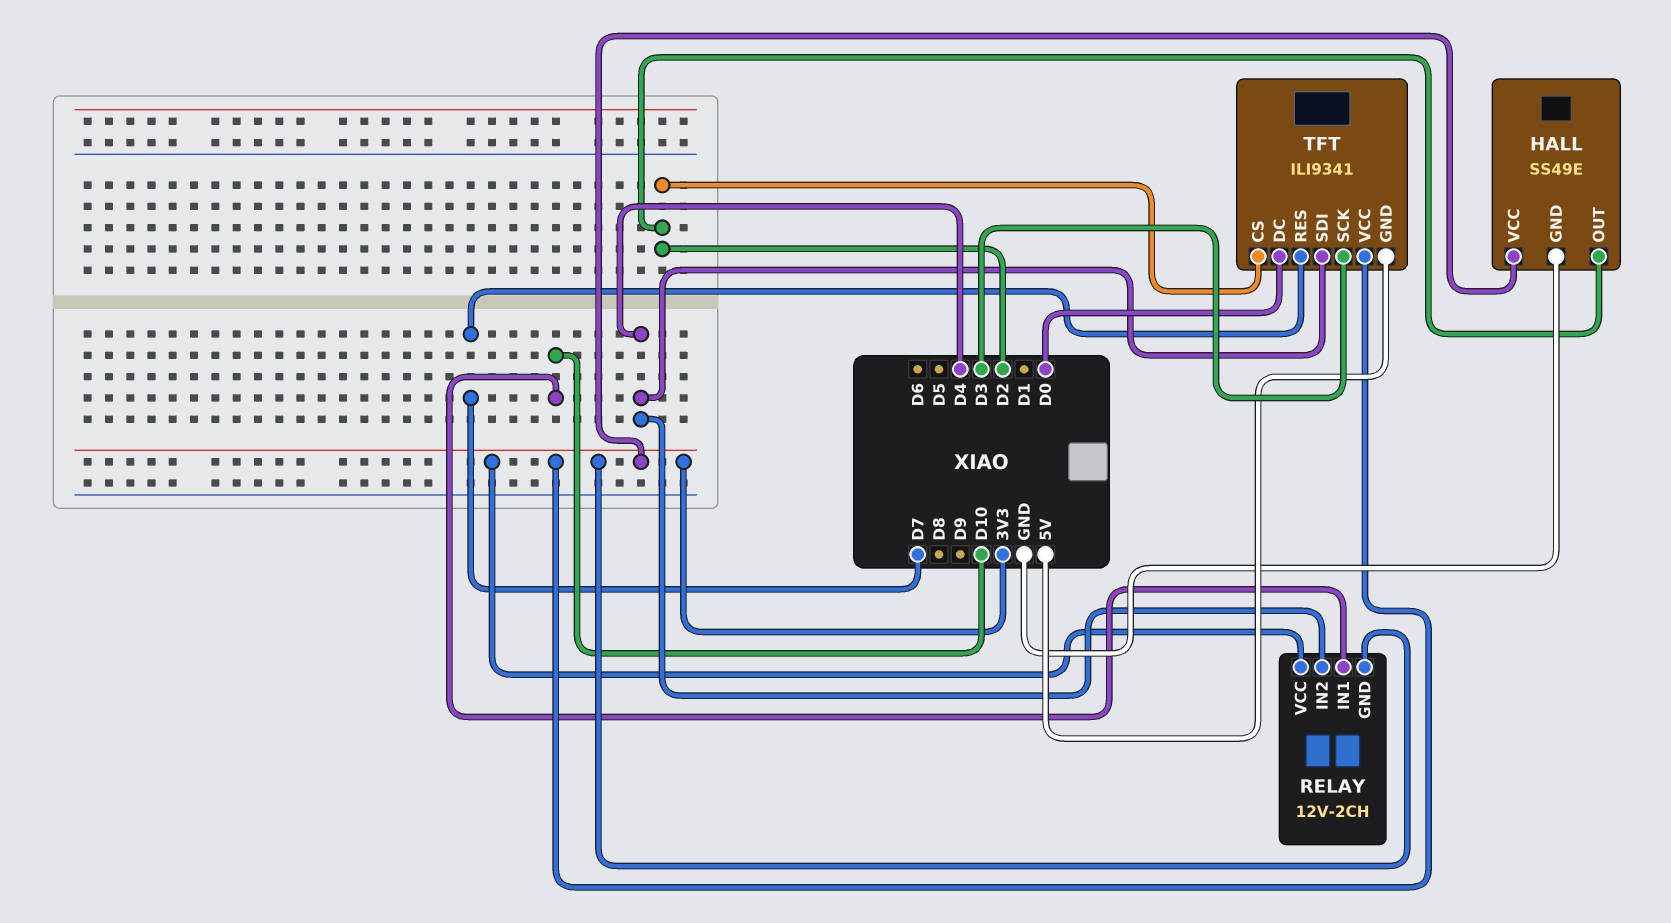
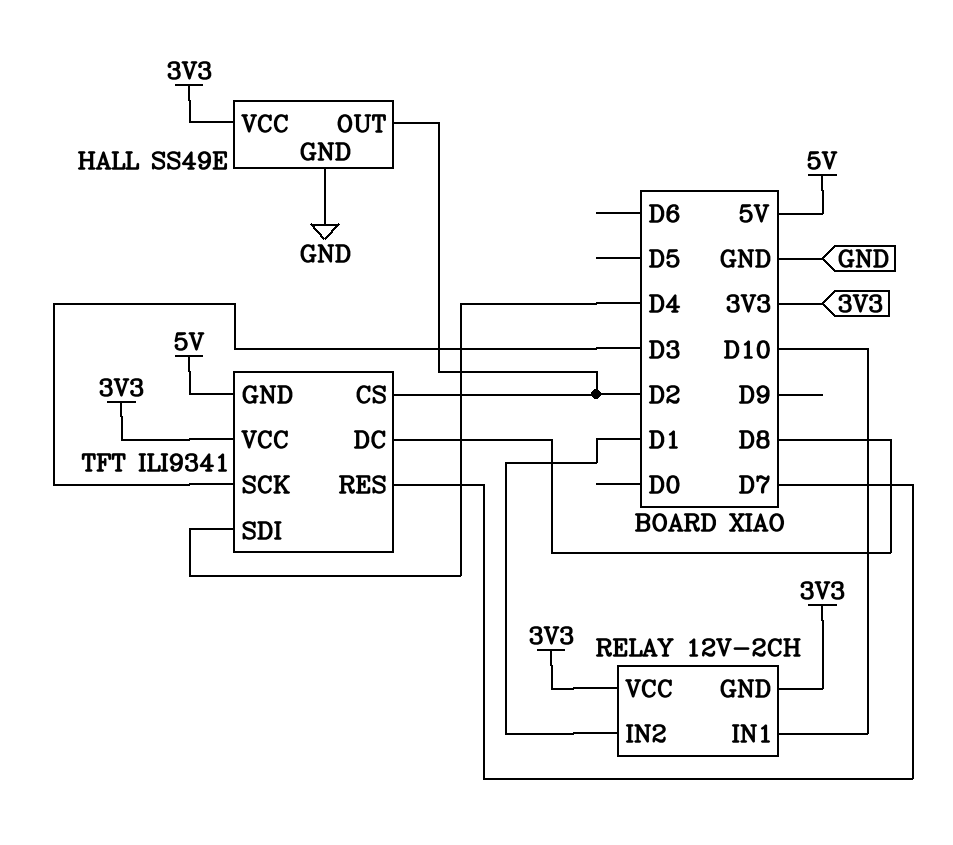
RELAY pin IN2: D4 -> D1
TFT pin DC: D0 -> D8

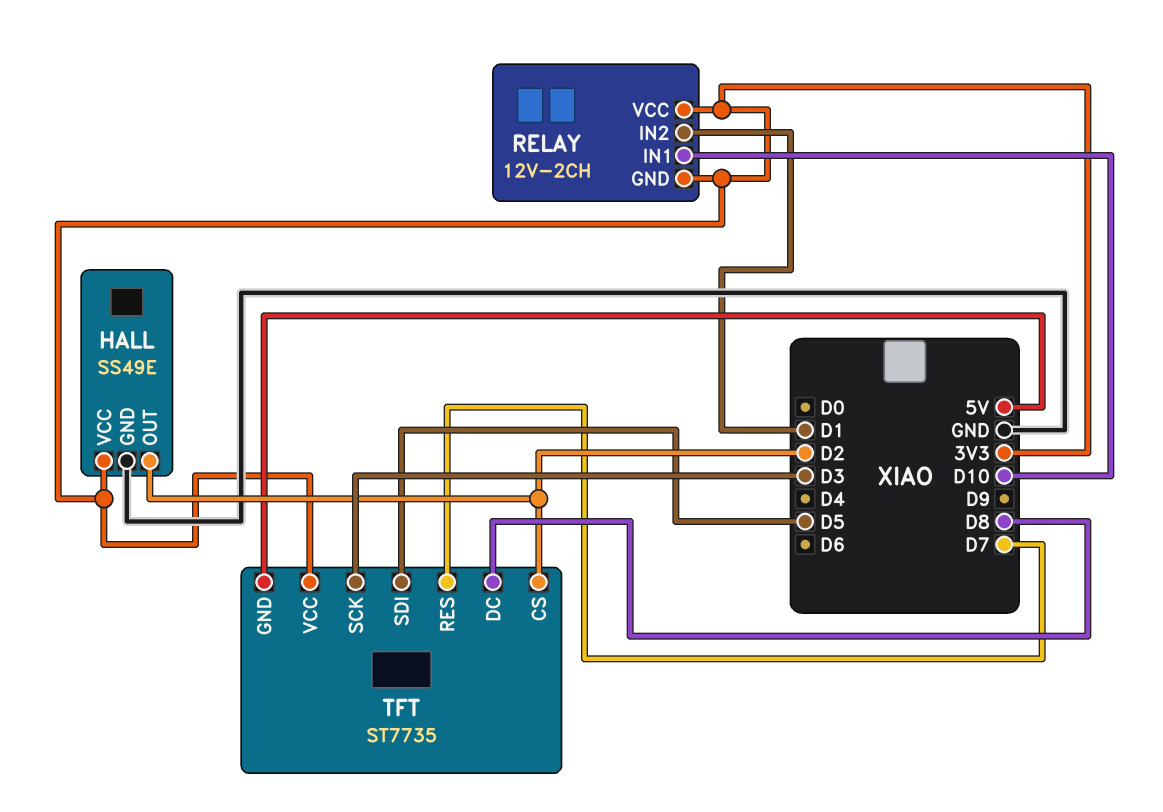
TFT: ILI9341 -> ST7735
TFT pin SDI: D4 -> D5

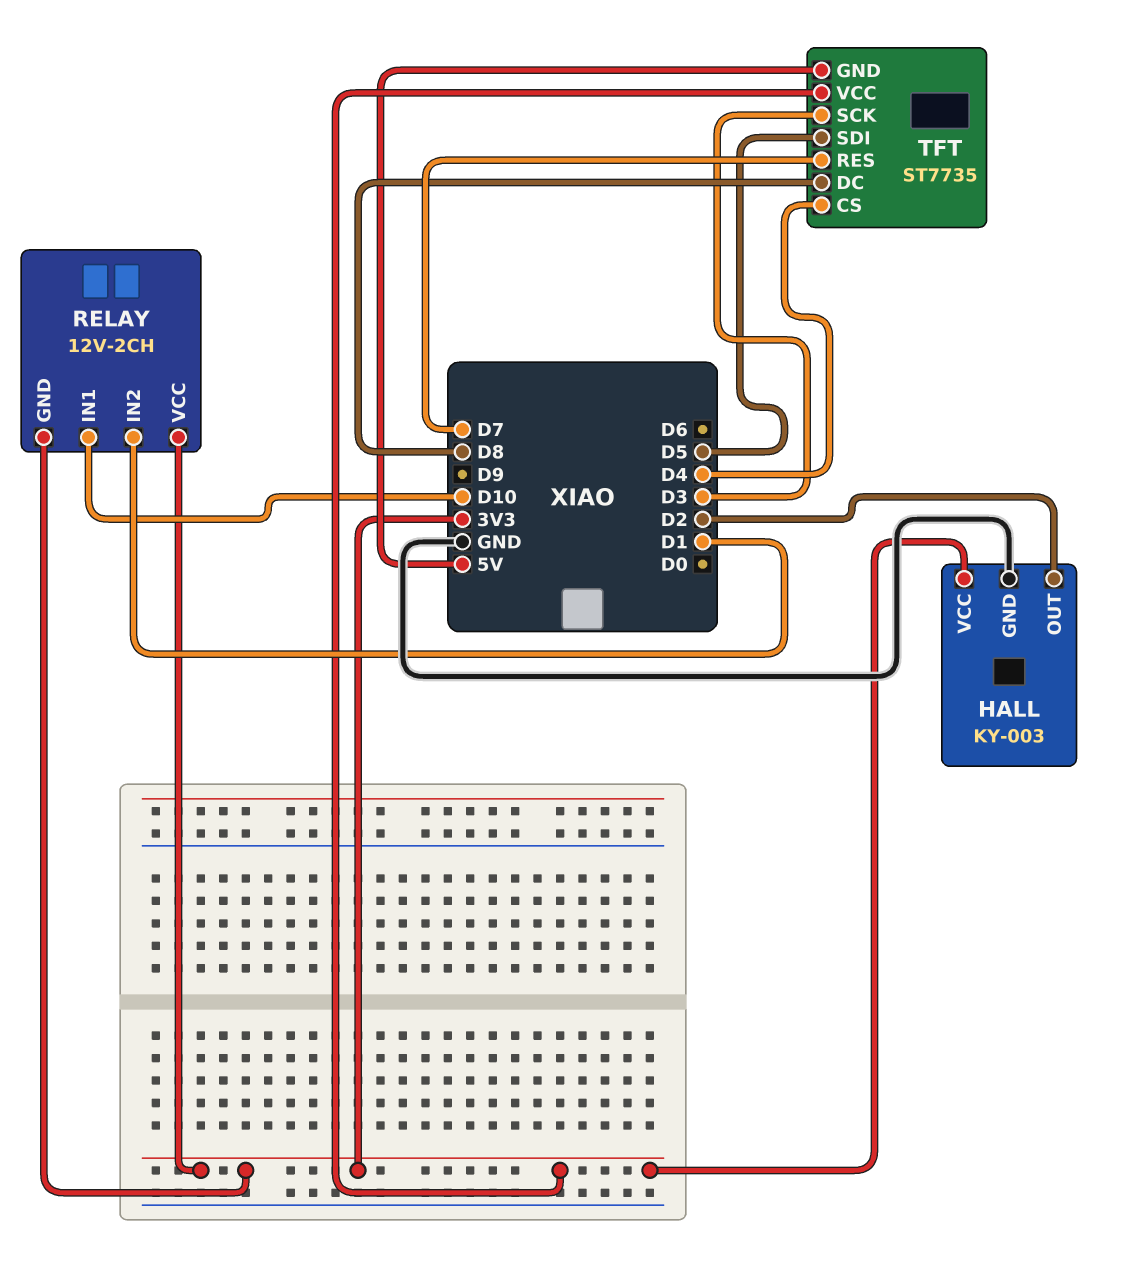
HALL: SS49E -> KY-003
TFT pin CS: D2 -> D4

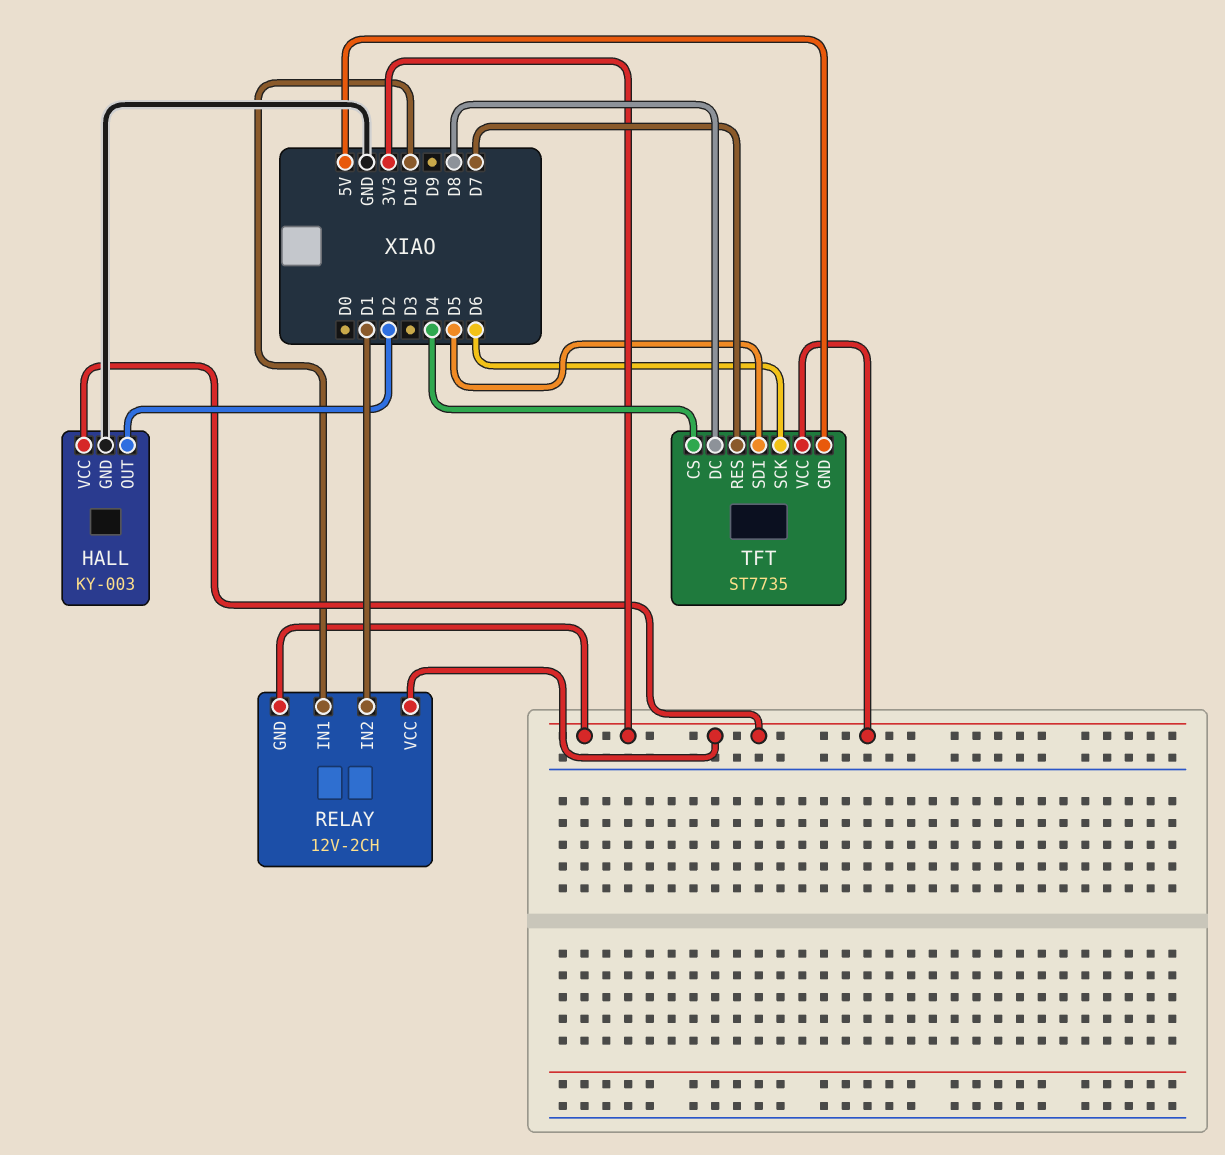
TFT pin SCK: D3 -> D6

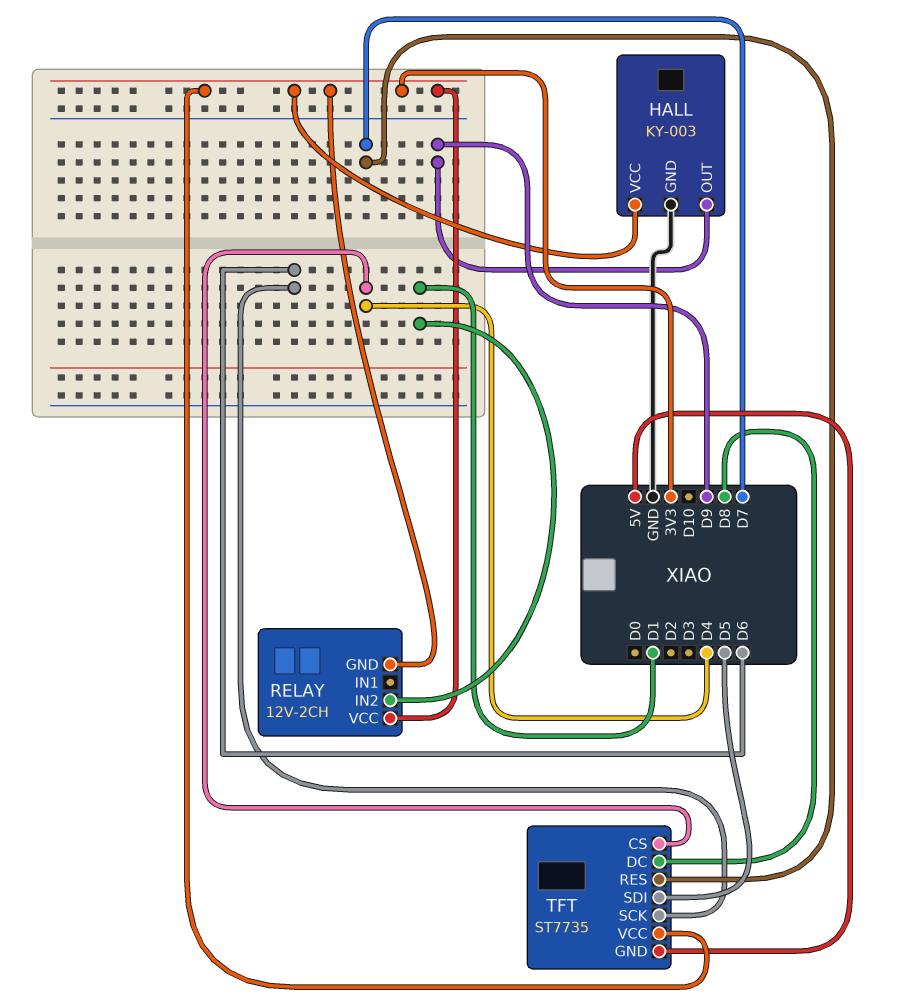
HALL pin OUT: D2 -> D9
RELAY pin IN1: D10 -> none

